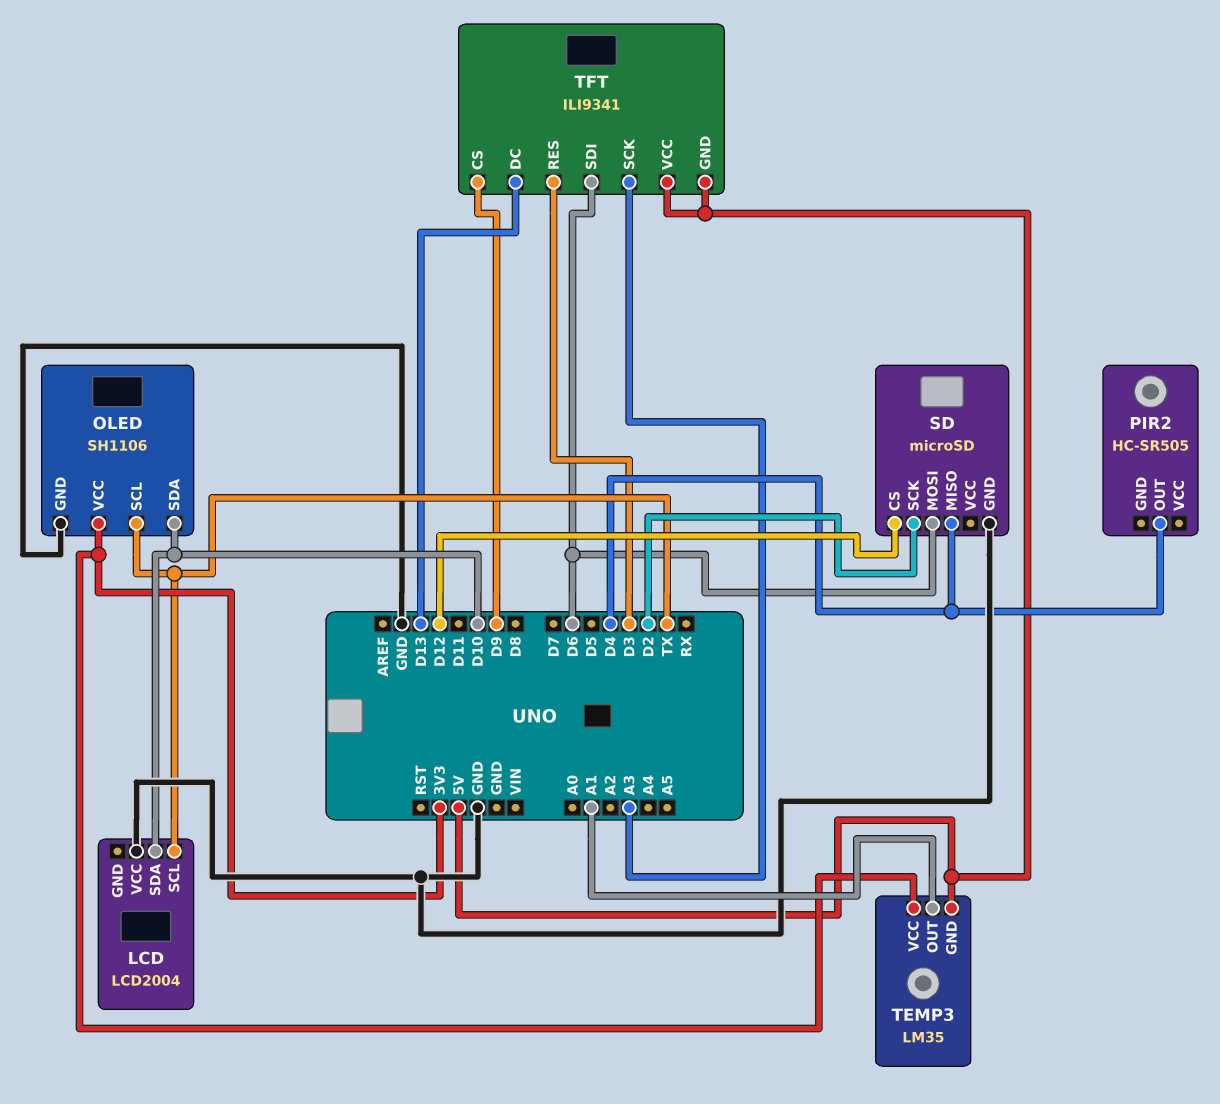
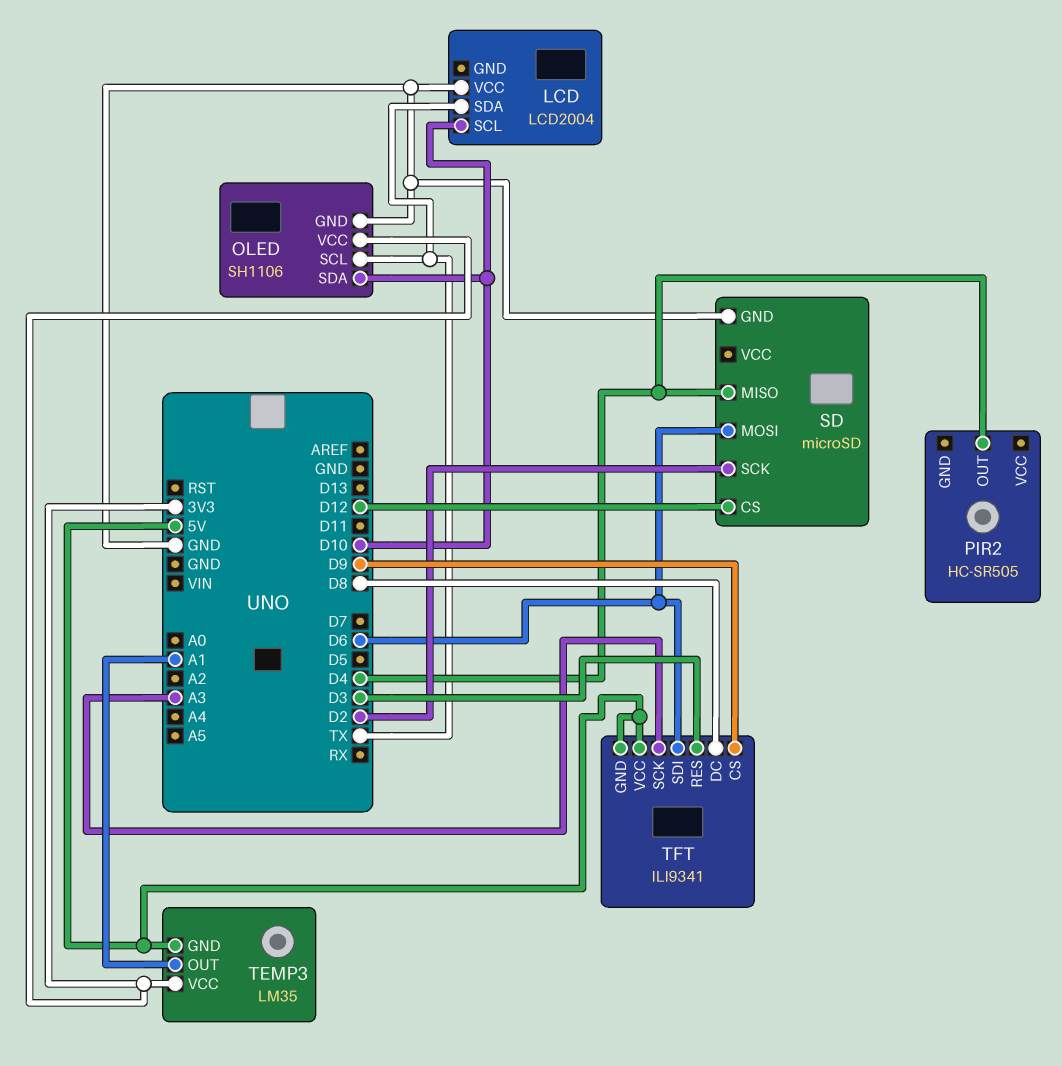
LCD pin SCL: TX -> D10
LCD pin SDA: D10 -> TX
TFT pin DC: D13 -> D8

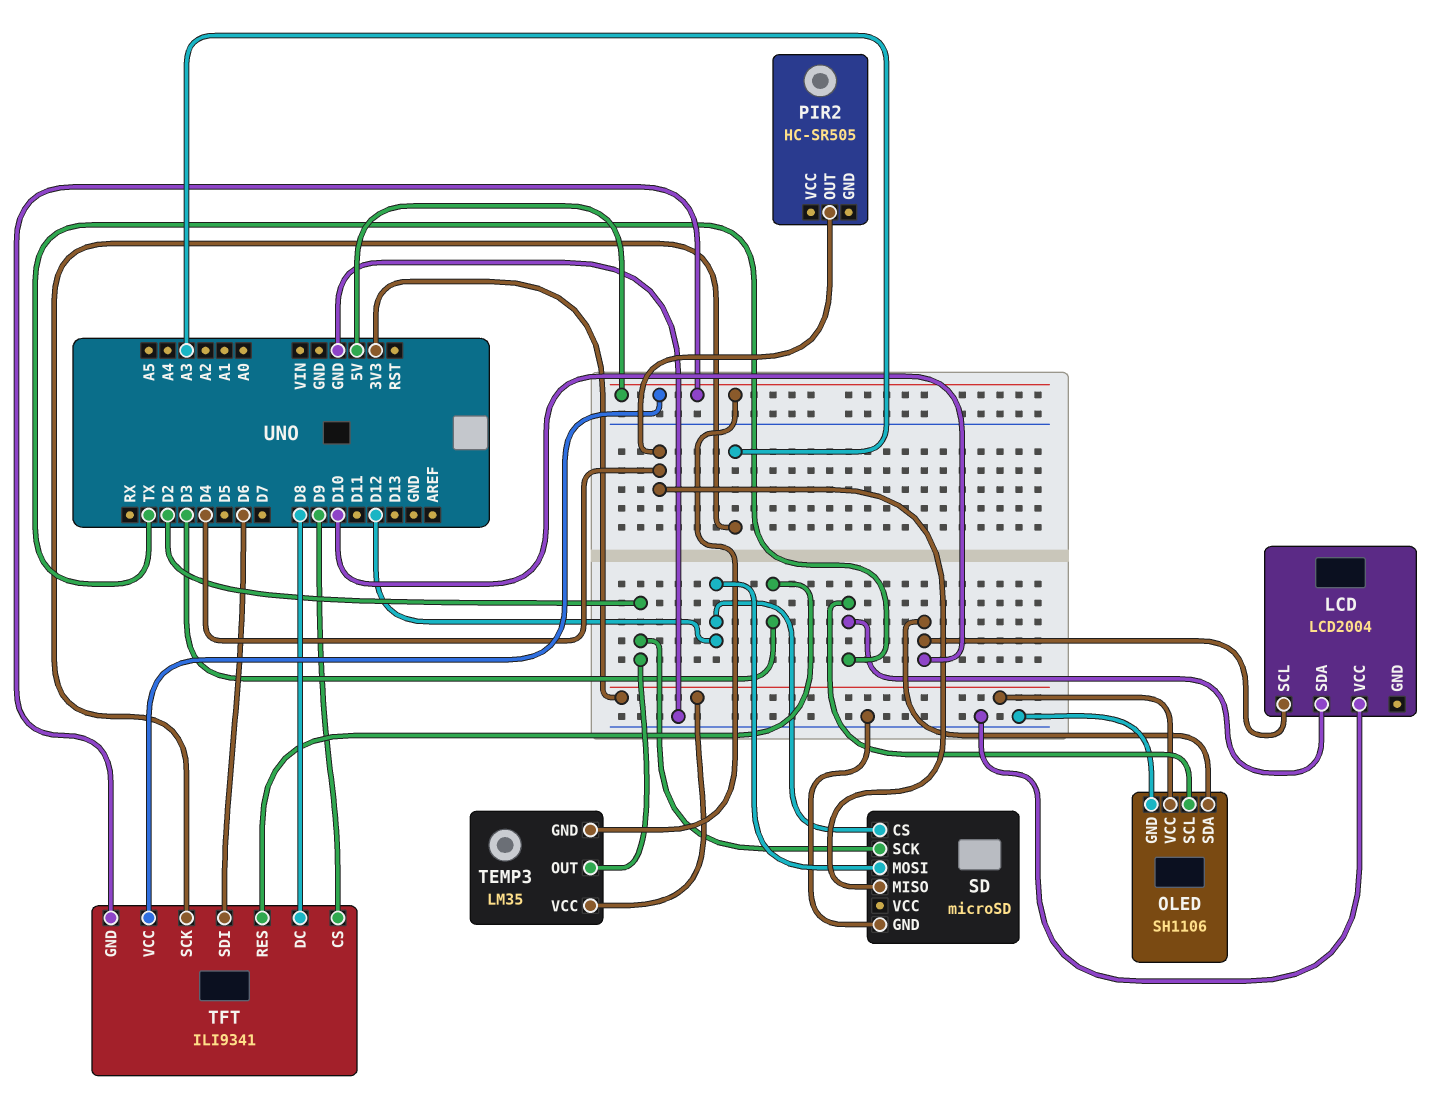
SD pin MOSI: D6 -> D12
TEMP3 pin OUT: A1 -> D2

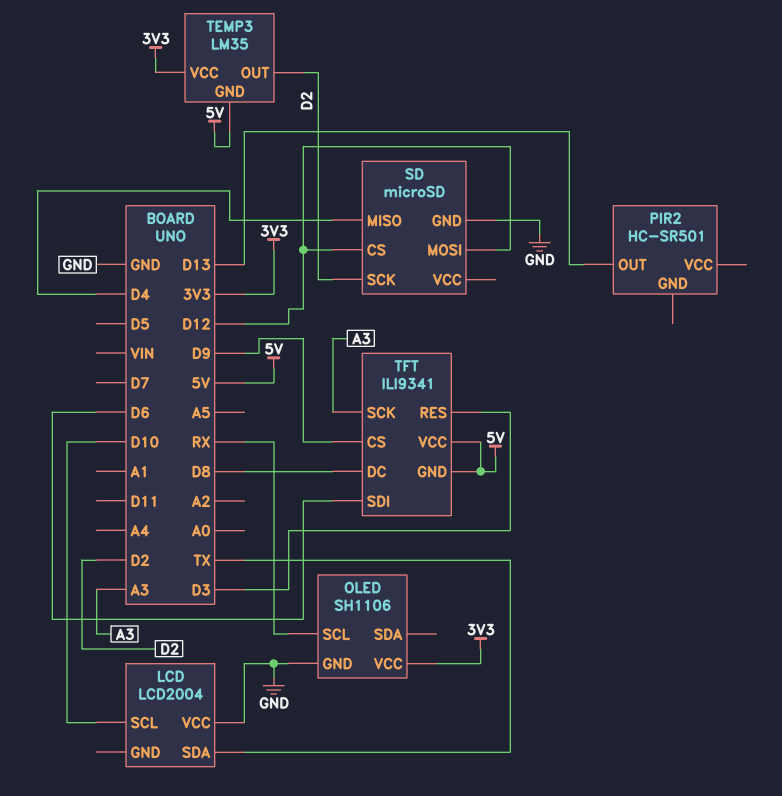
OLED pin SCL: TX -> RX
OLED pin SDA: D10 -> none
PIR2: HC-SR505 -> HC-SR501
PIR2 pin OUT: D4 -> D13

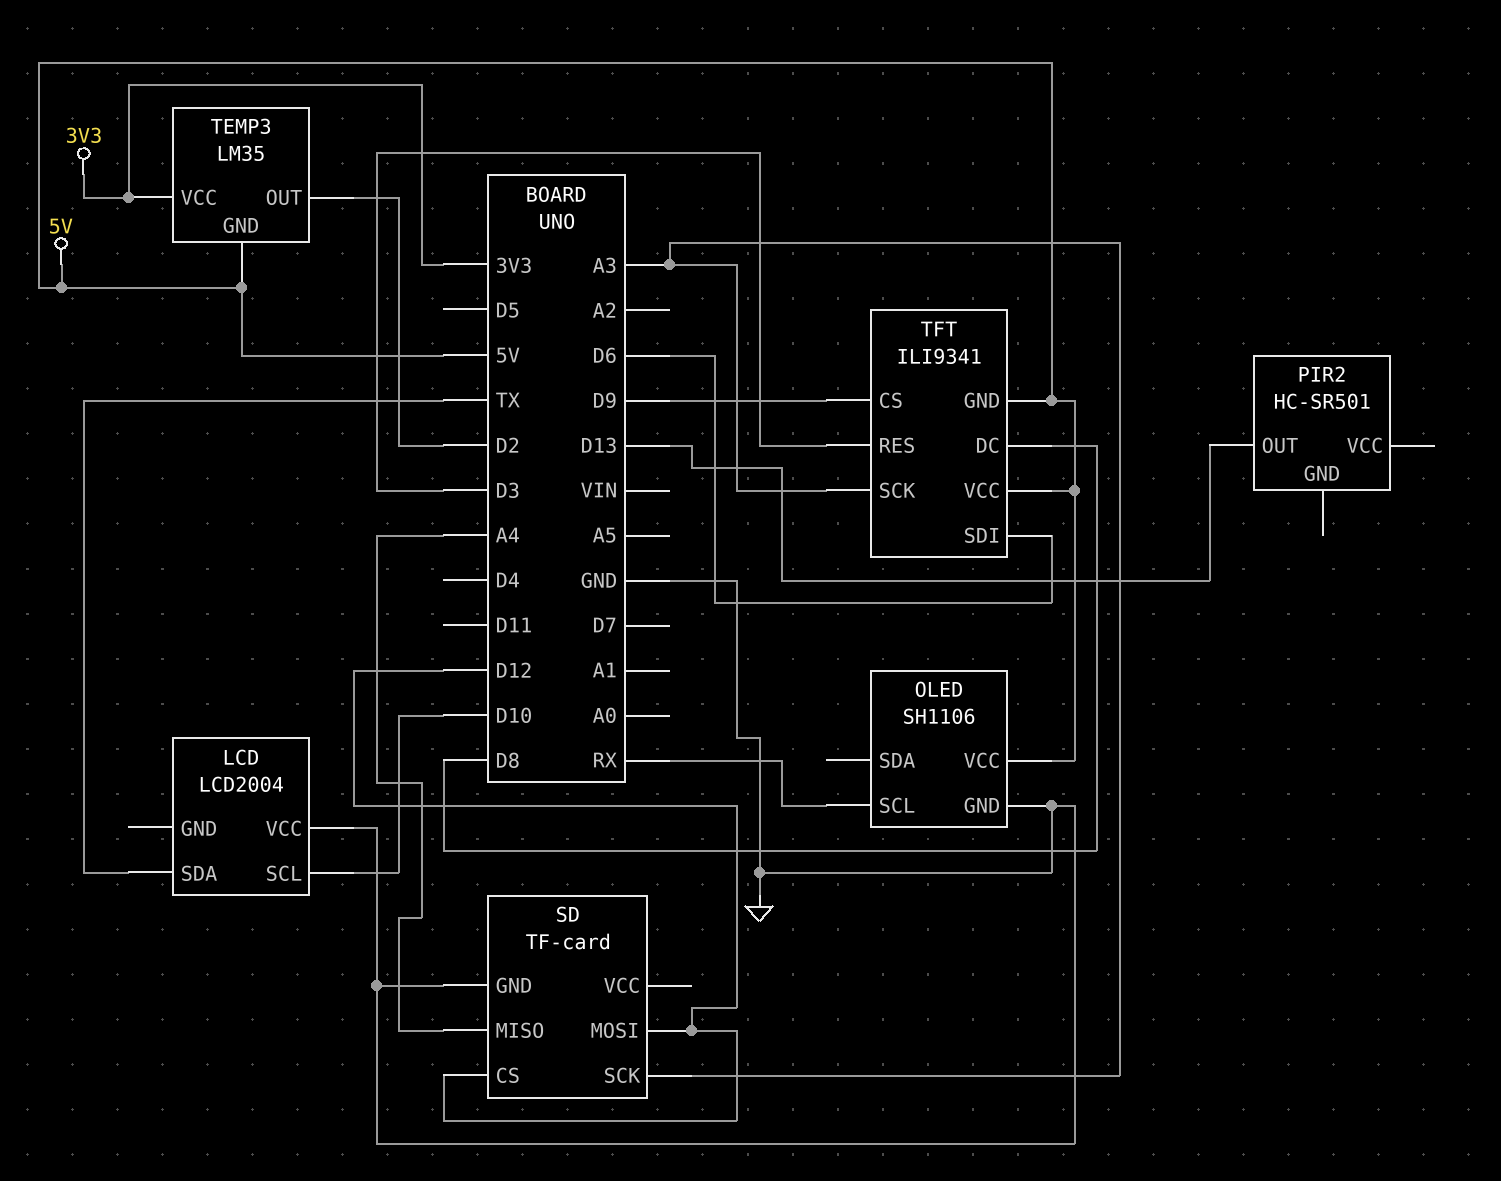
OLED pin VCC: 3V3 -> 5V
SD: microSD -> TF-card
SD pin MISO: D4 -> A4
SD pin SCK: D2 -> A3

